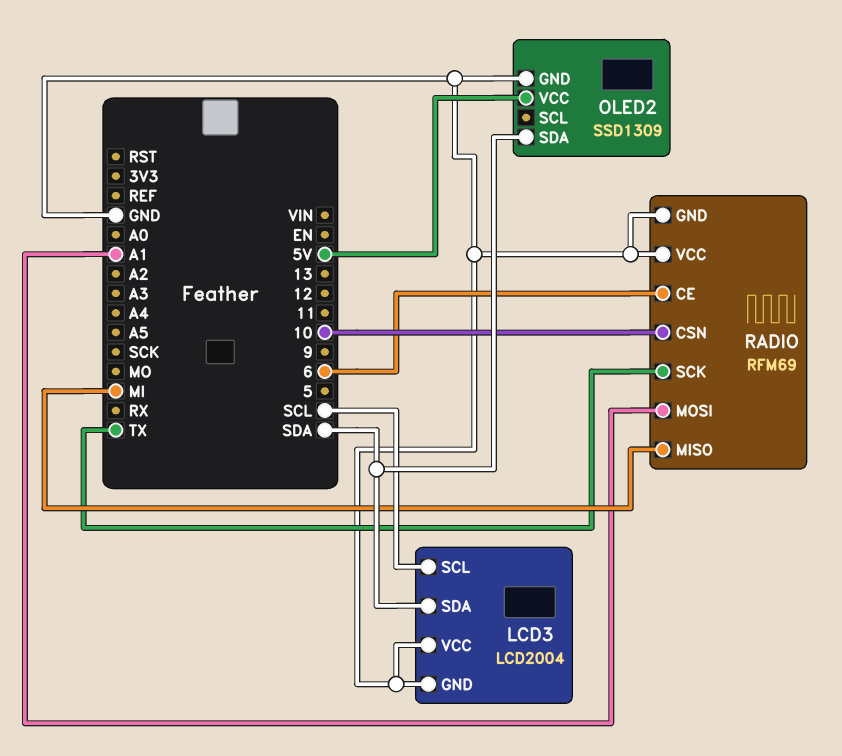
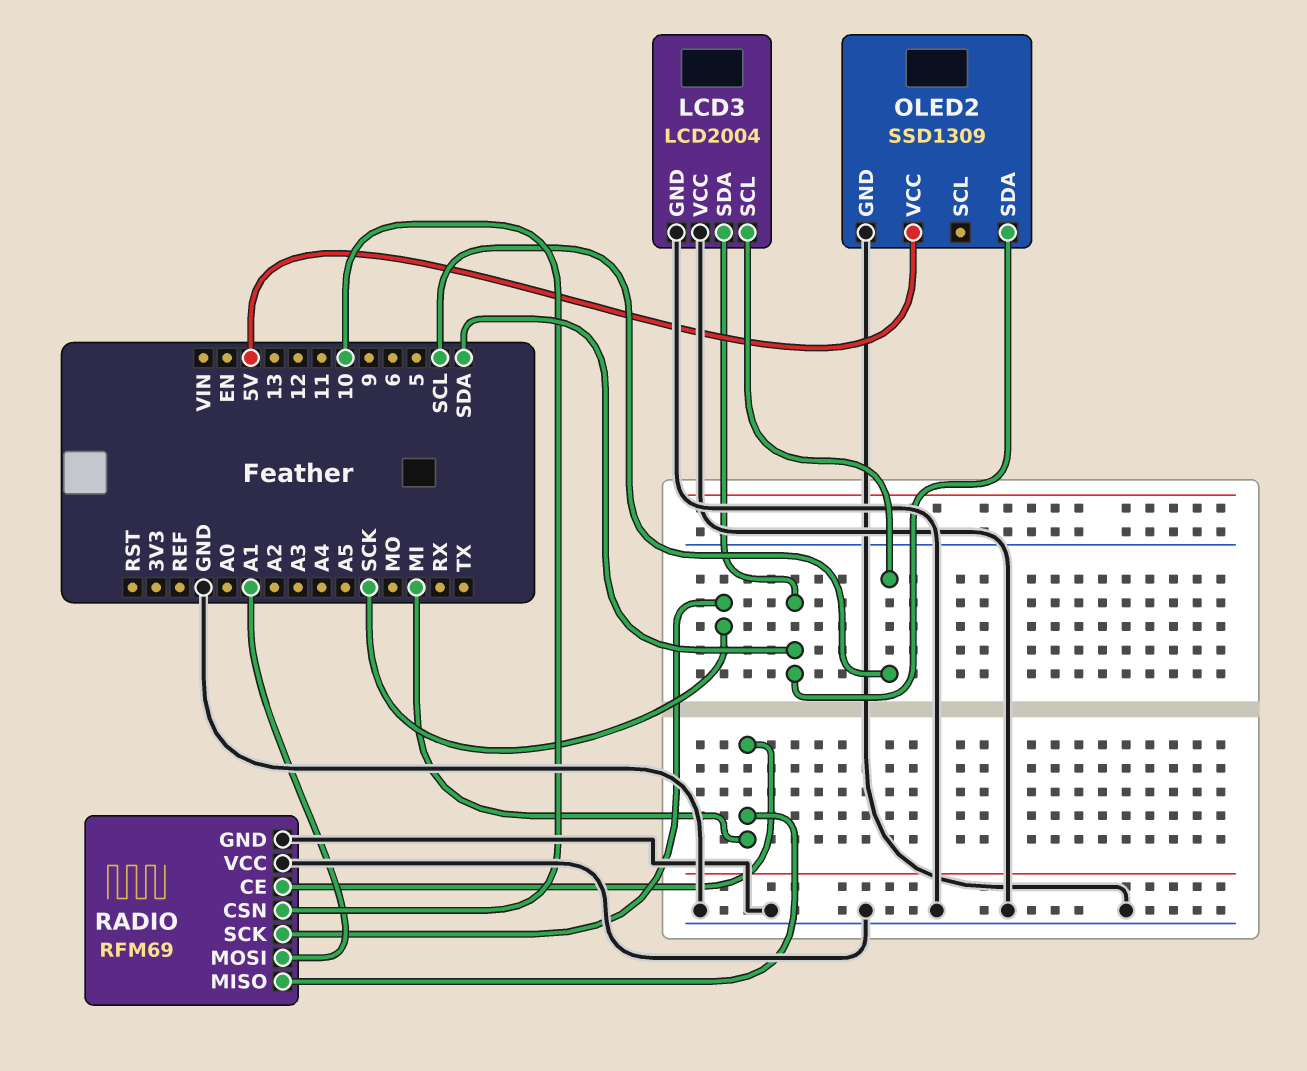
RADIO pin CE: 6 -> MI
RADIO pin SCK: TX -> SCK

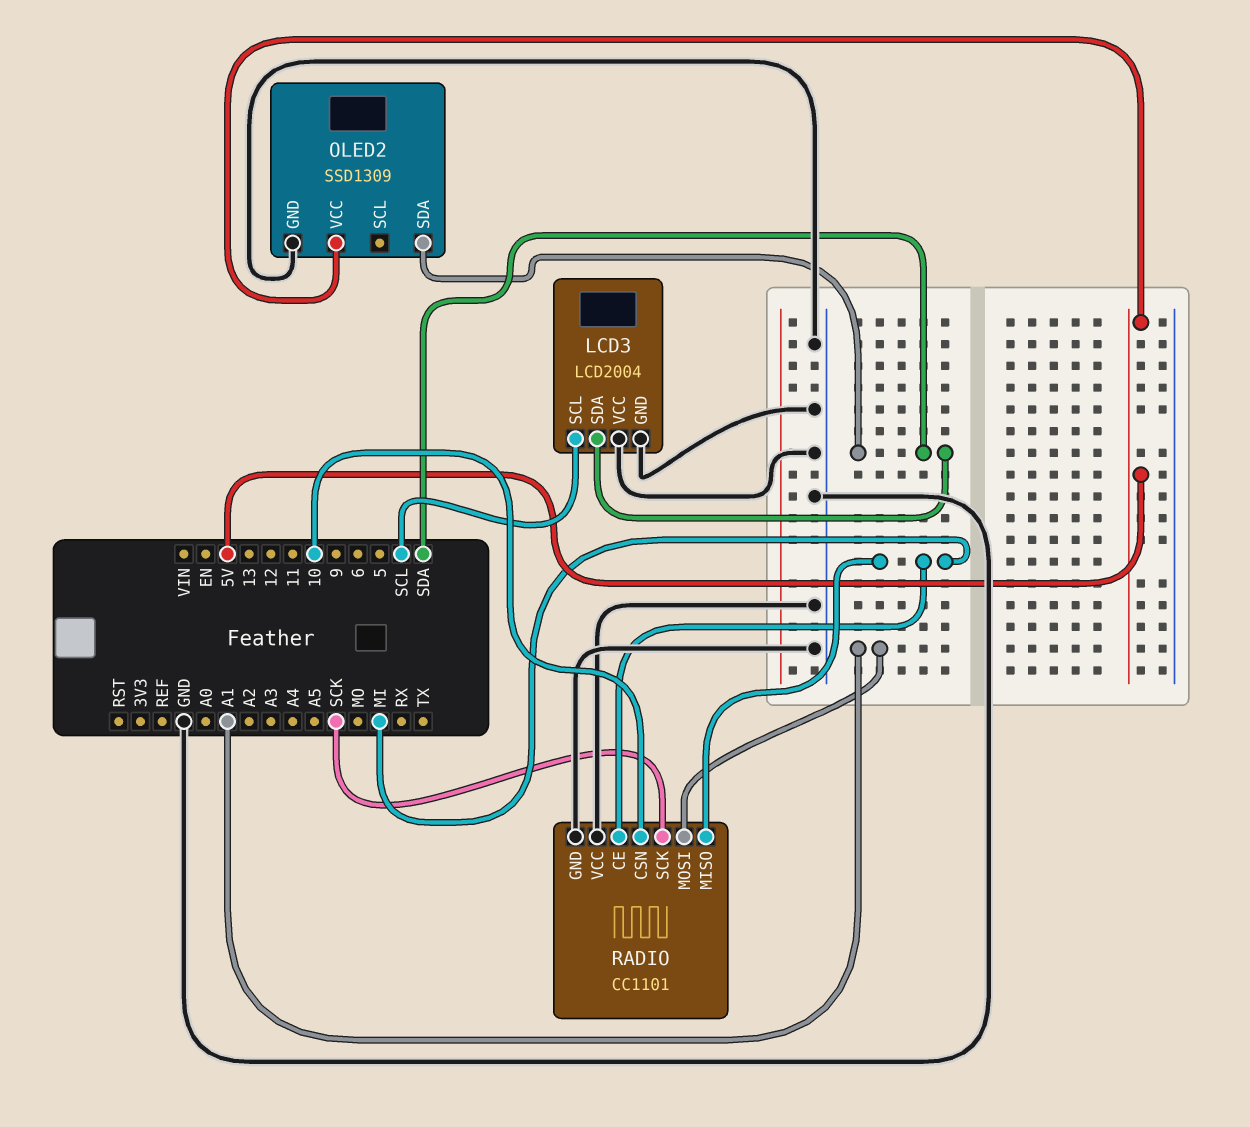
RADIO: RFM69 -> CC1101

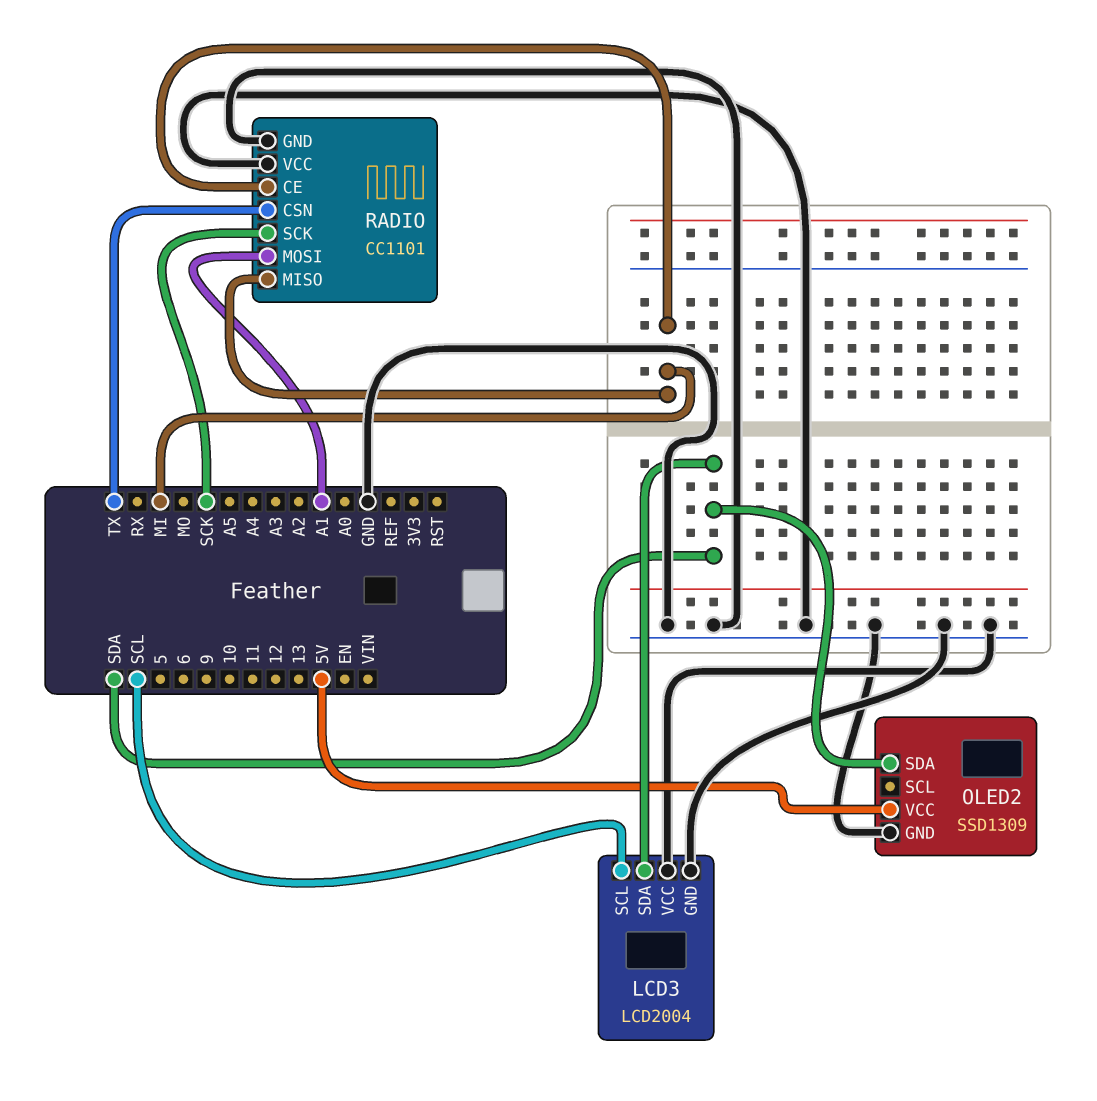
RADIO pin CSN: 10 -> TX

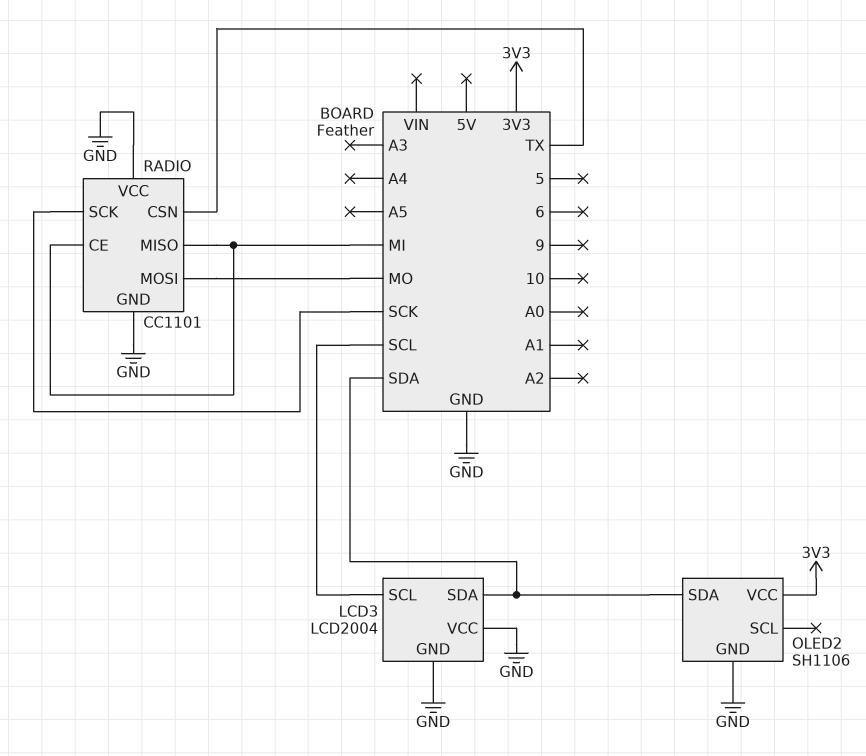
OLED2: SSD1309 -> SH1106
OLED2 pin VCC: 5V -> 3V3
RADIO pin MOSI: A1 -> MO

